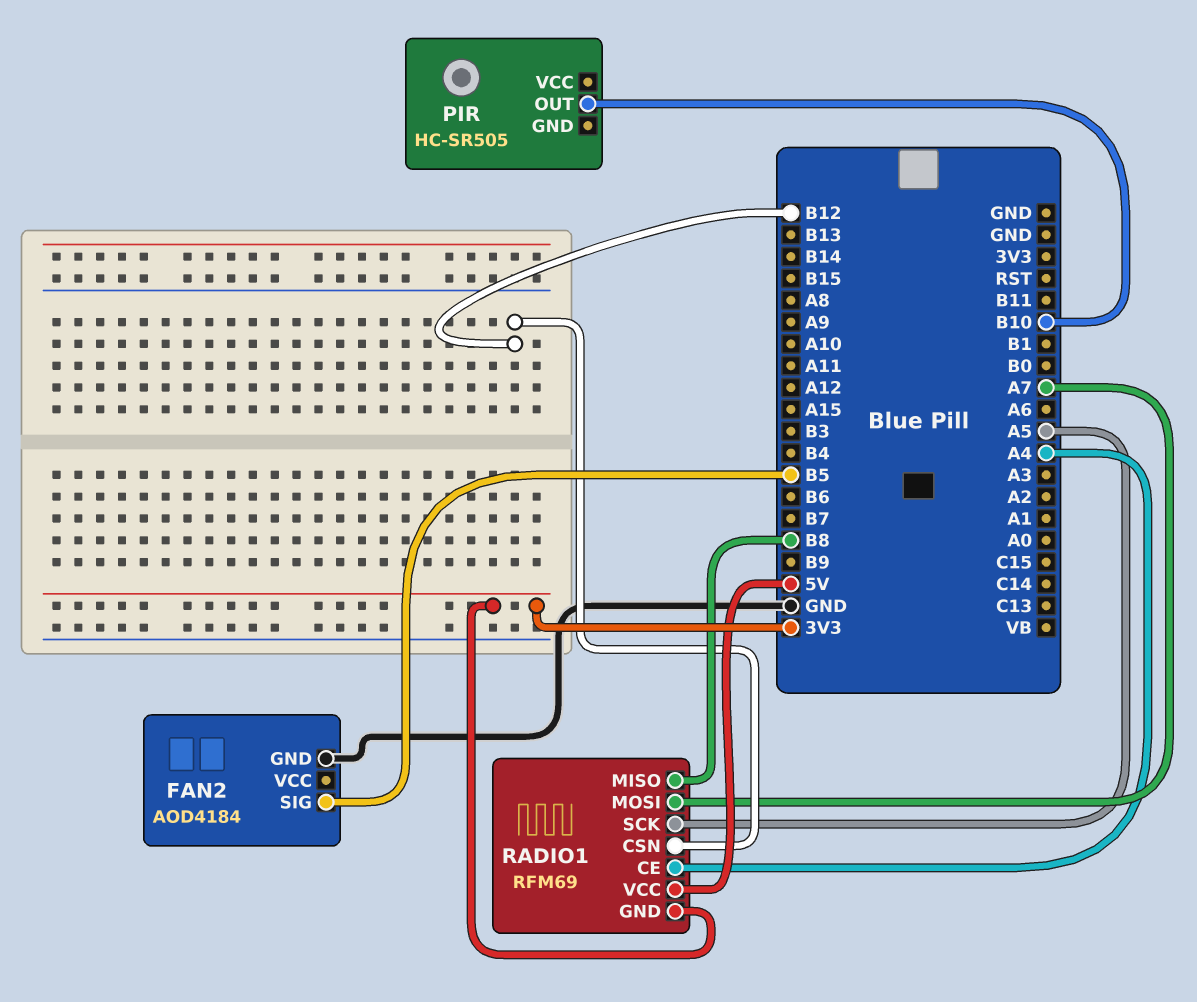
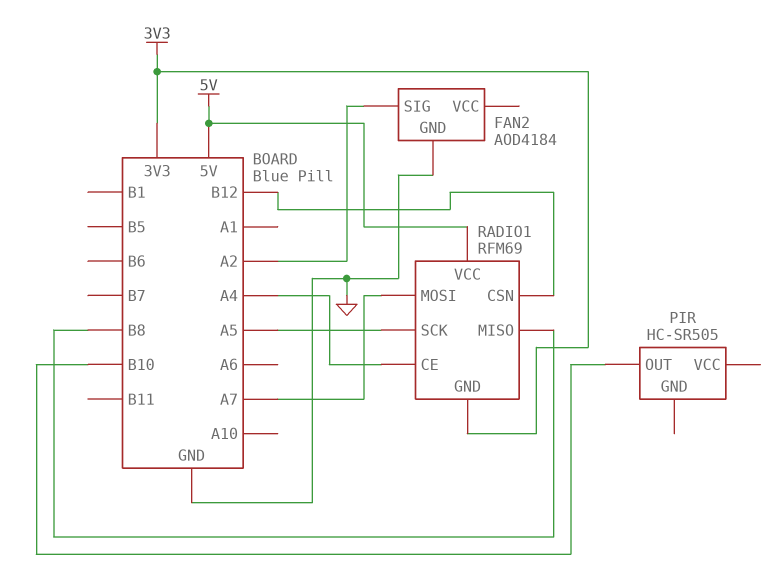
FAN2 pin SIG: B5 -> A2

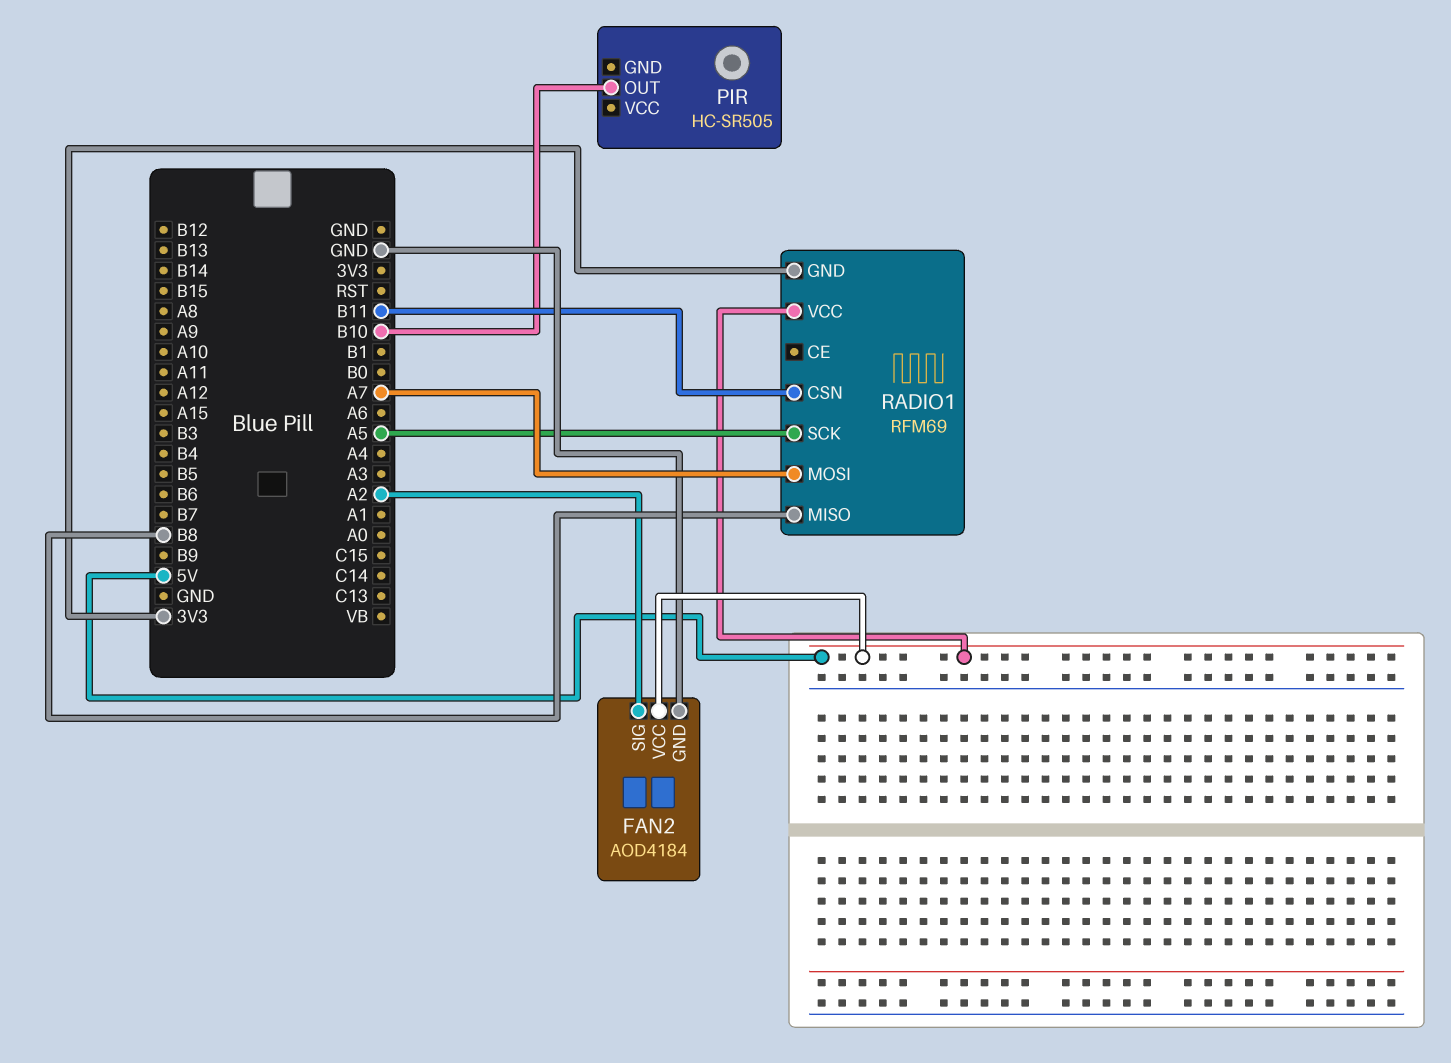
FAN2 pin VCC: none -> 5V
RADIO1 pin CE: A4 -> none
RADIO1 pin CSN: B12 -> B11

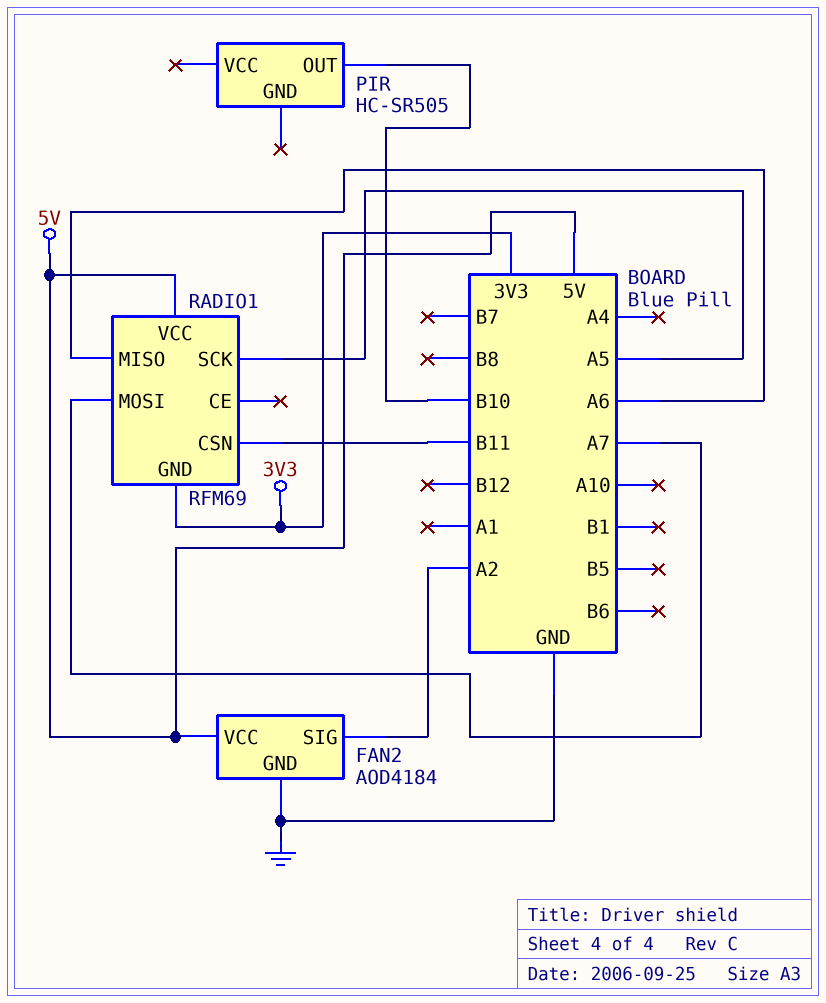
RADIO1 pin MISO: B8 -> A6

